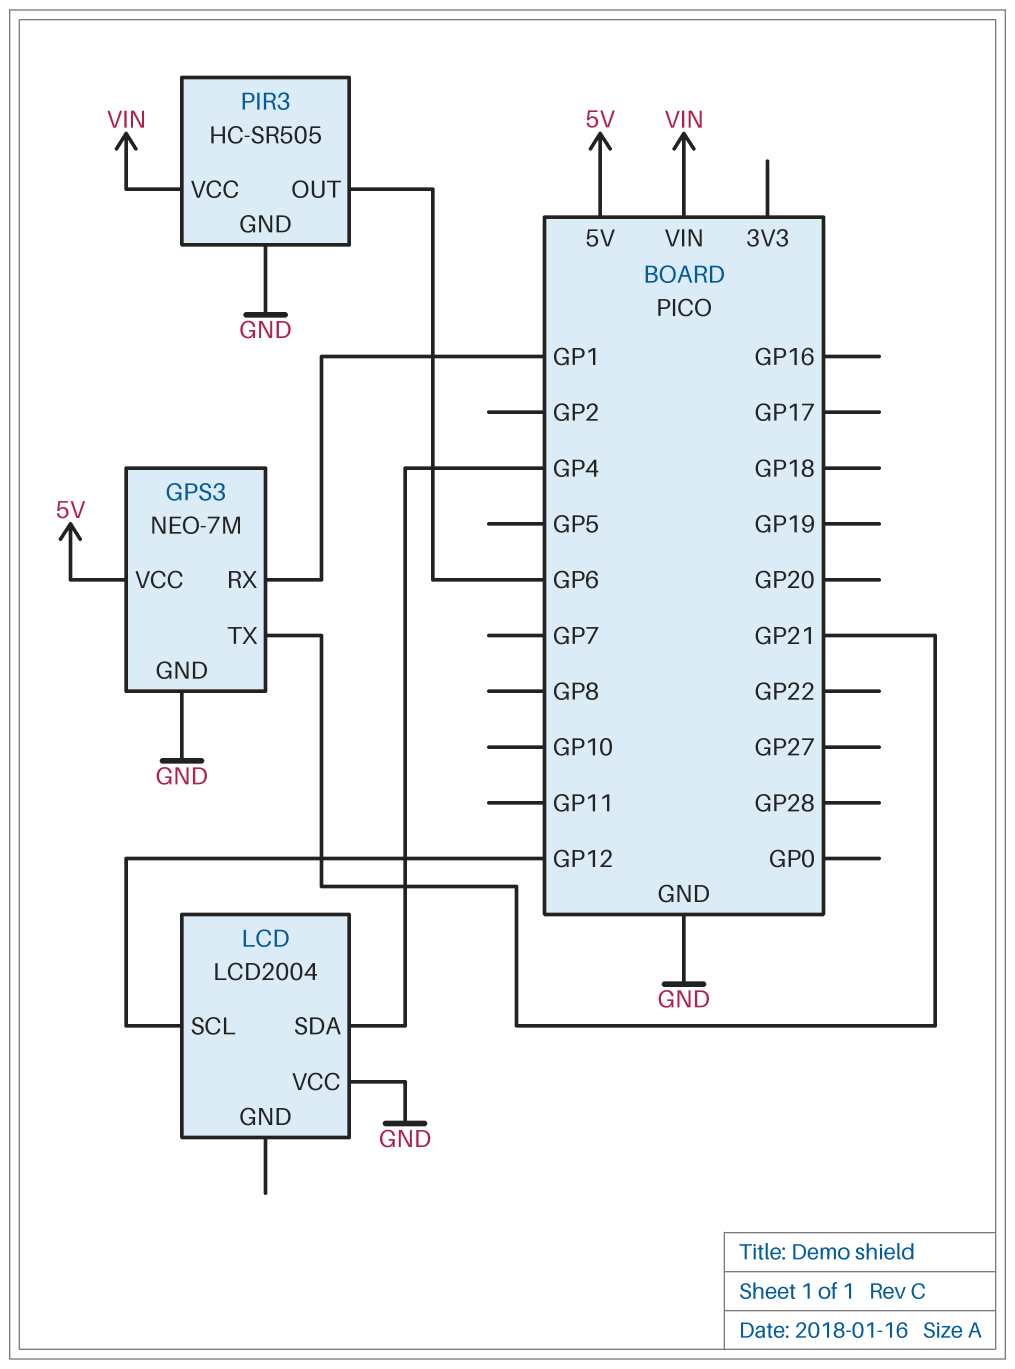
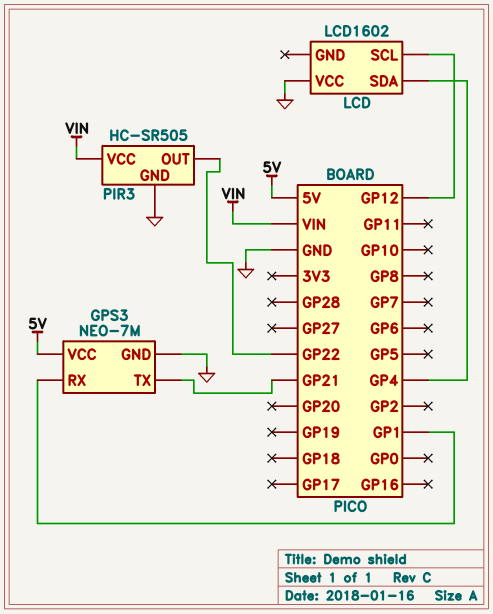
LCD: LCD2004 -> LCD1602
PIR3 pin OUT: GP6 -> GP22

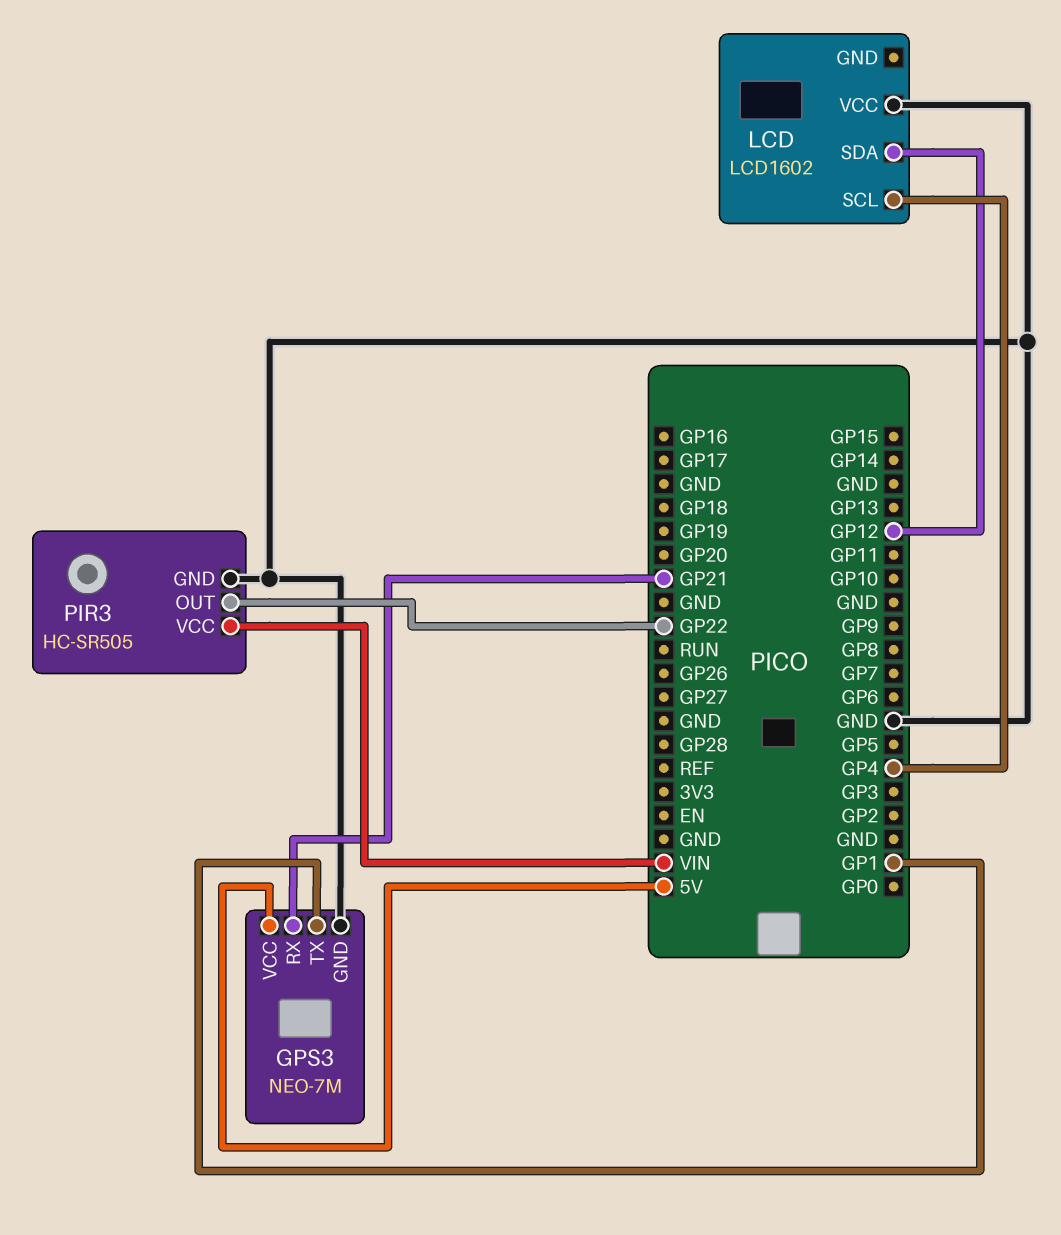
GPS3 pin RX: GP1 -> GP21
GPS3 pin TX: GP21 -> GP1
LCD pin SCL: GP12 -> GP4
LCD pin SDA: GP4 -> GP12

